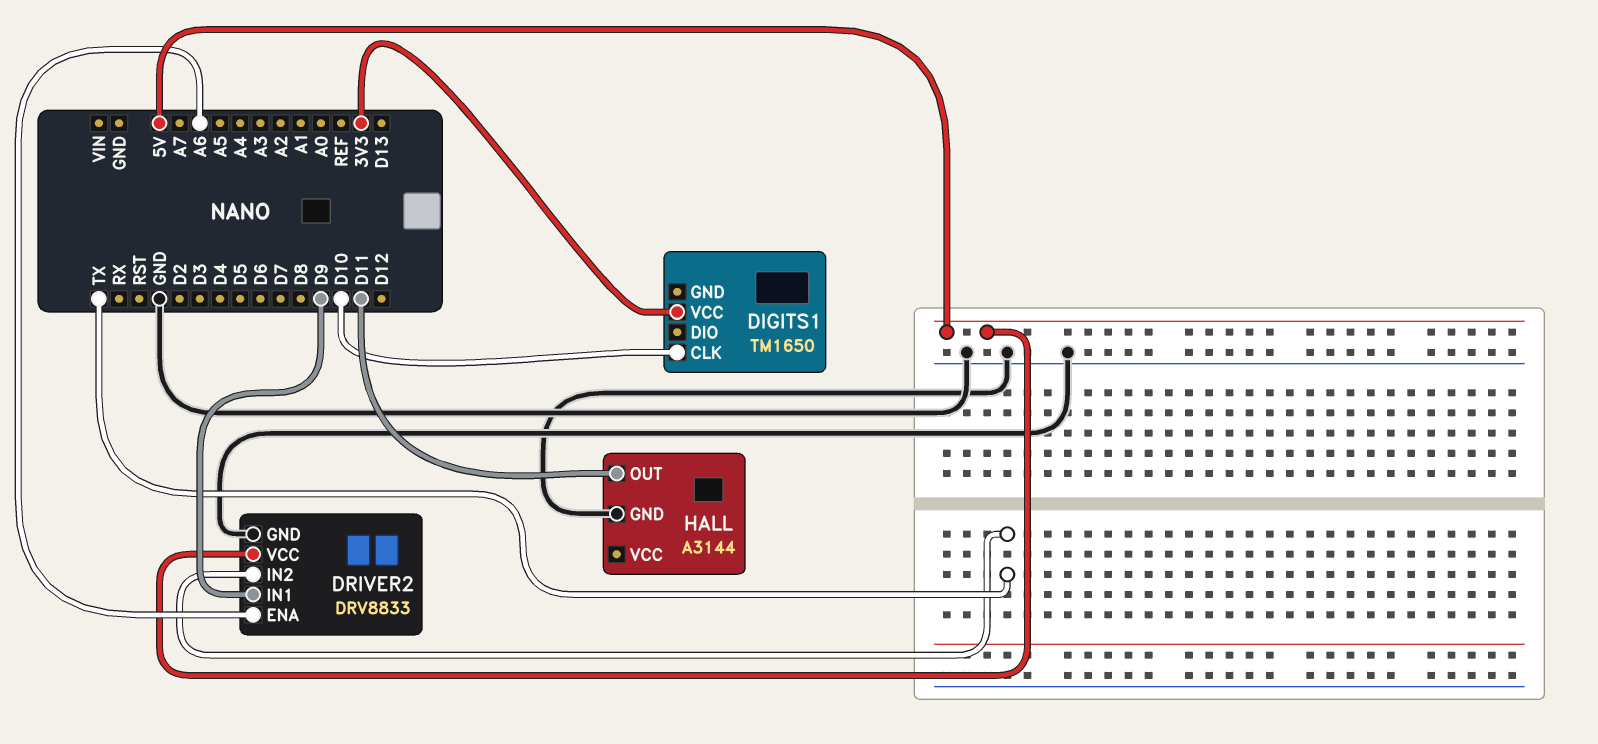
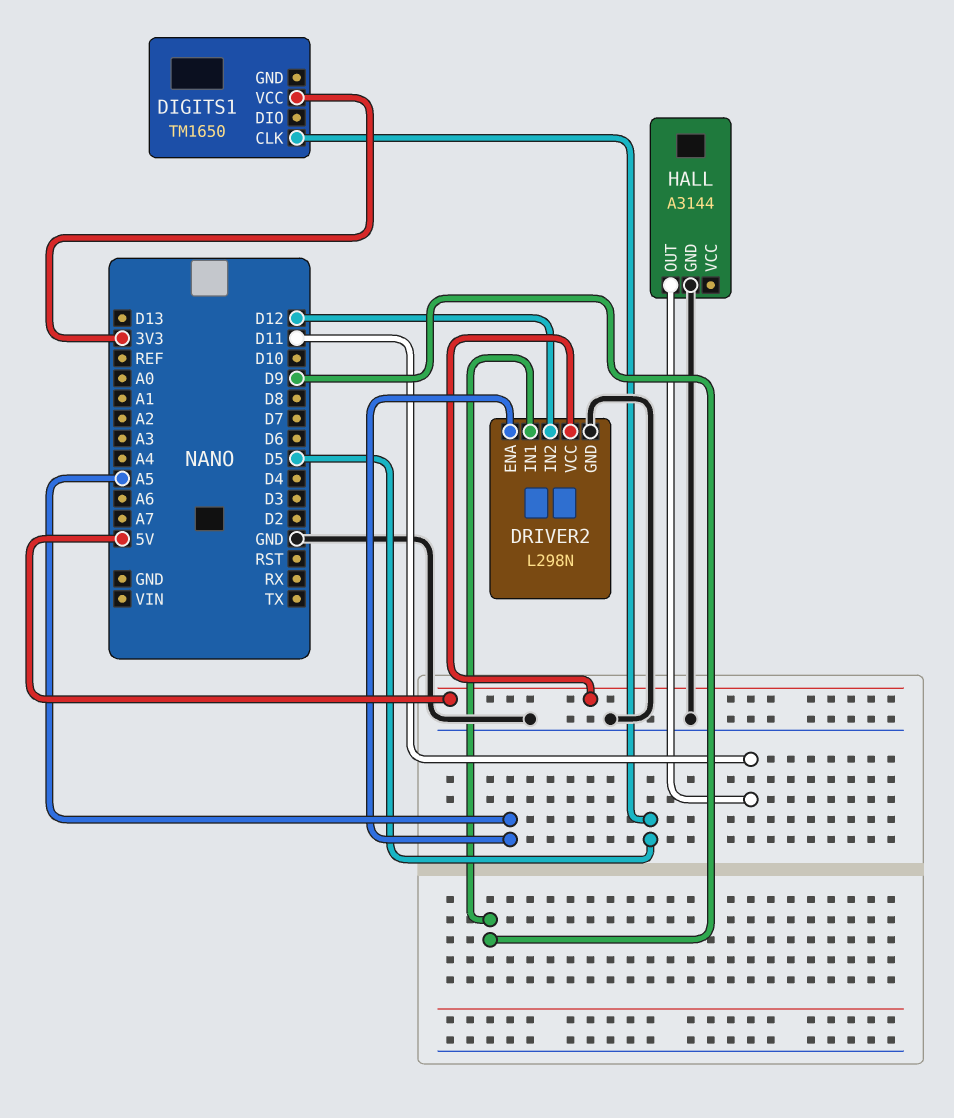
DIGITS1 pin CLK: D10 -> D5
DRIVER2: DRV8833 -> L298N
DRIVER2 pin ENA: A6 -> A5
DRIVER2 pin IN2: TX -> D12

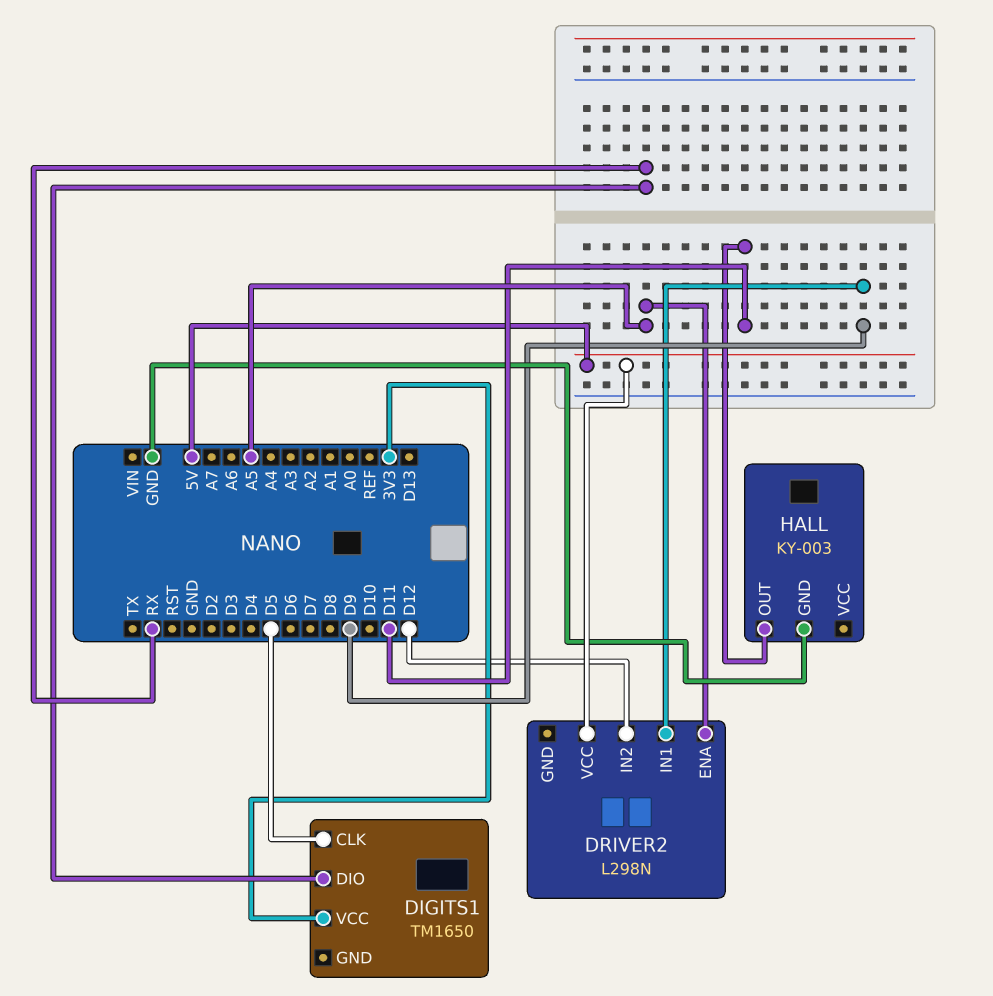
DIGITS1 pin DIO: none -> RX
DRIVER2 pin GND: GND -> none
HALL: A3144 -> KY-003

